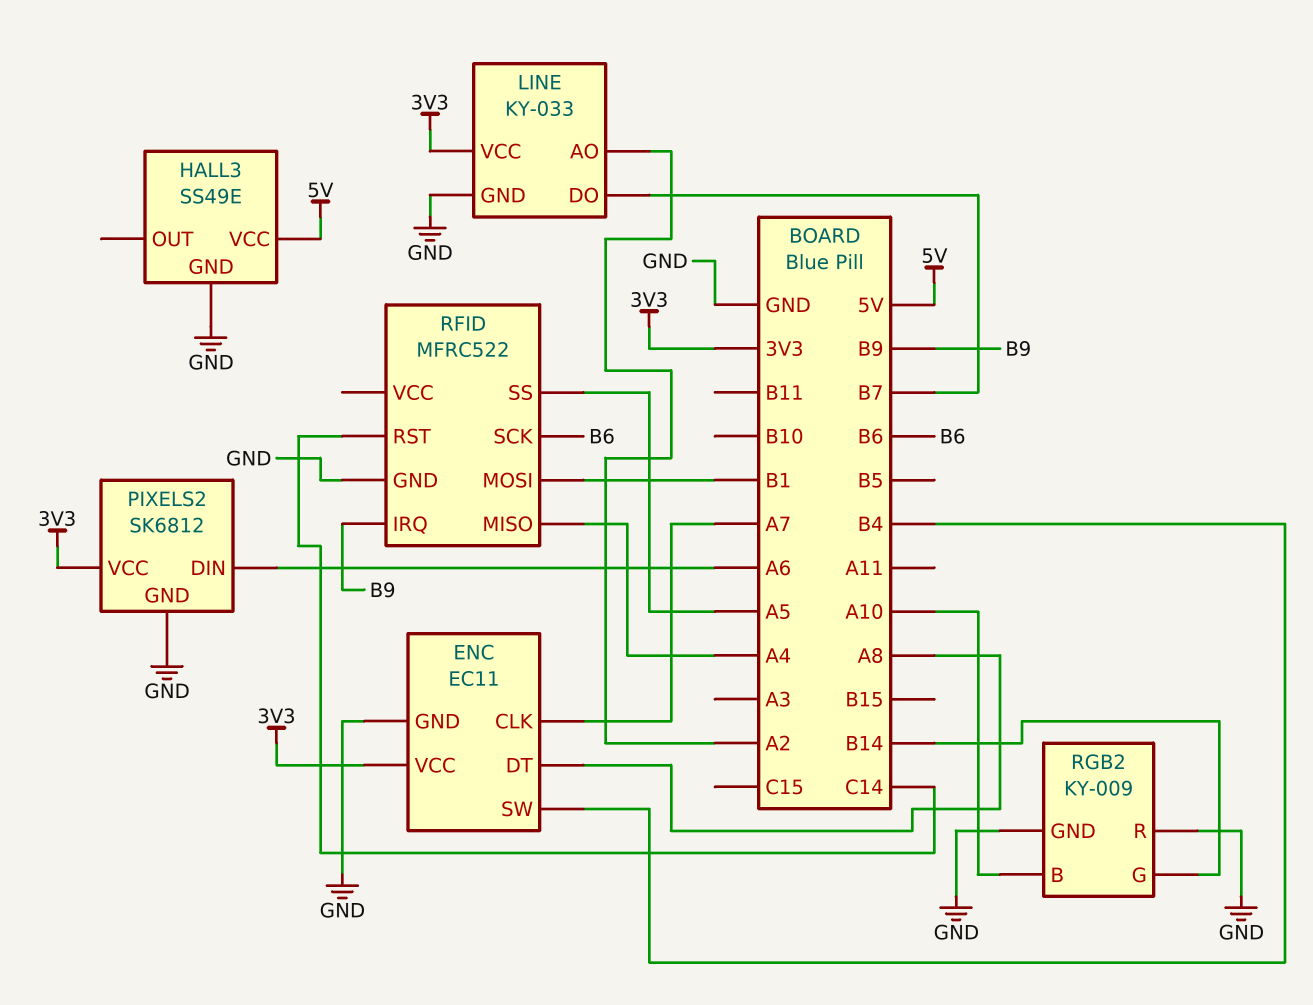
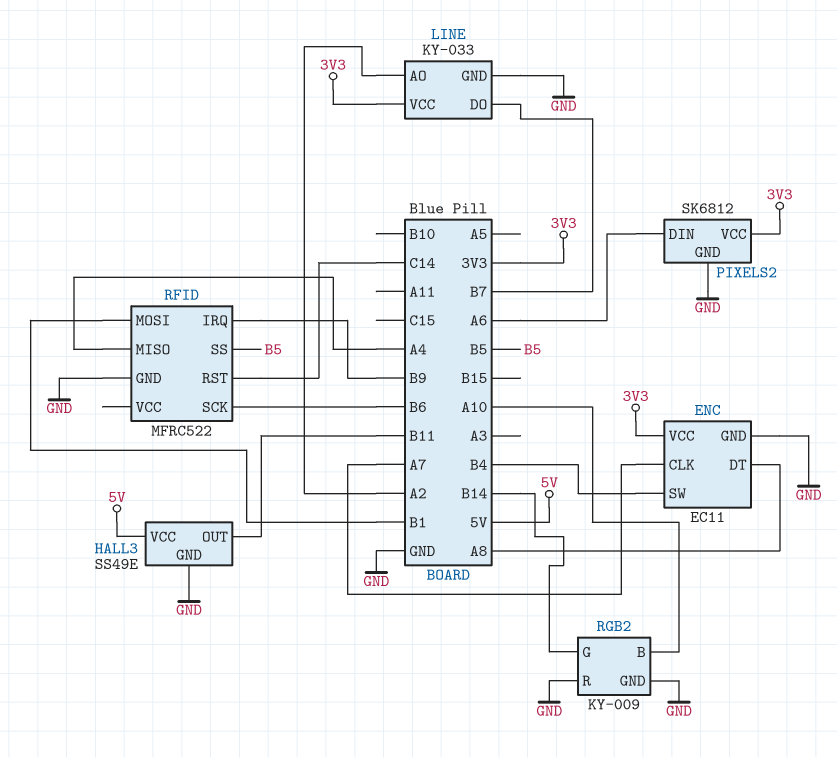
HALL3 pin OUT: none -> B11
RFID pin SS: A5 -> B5

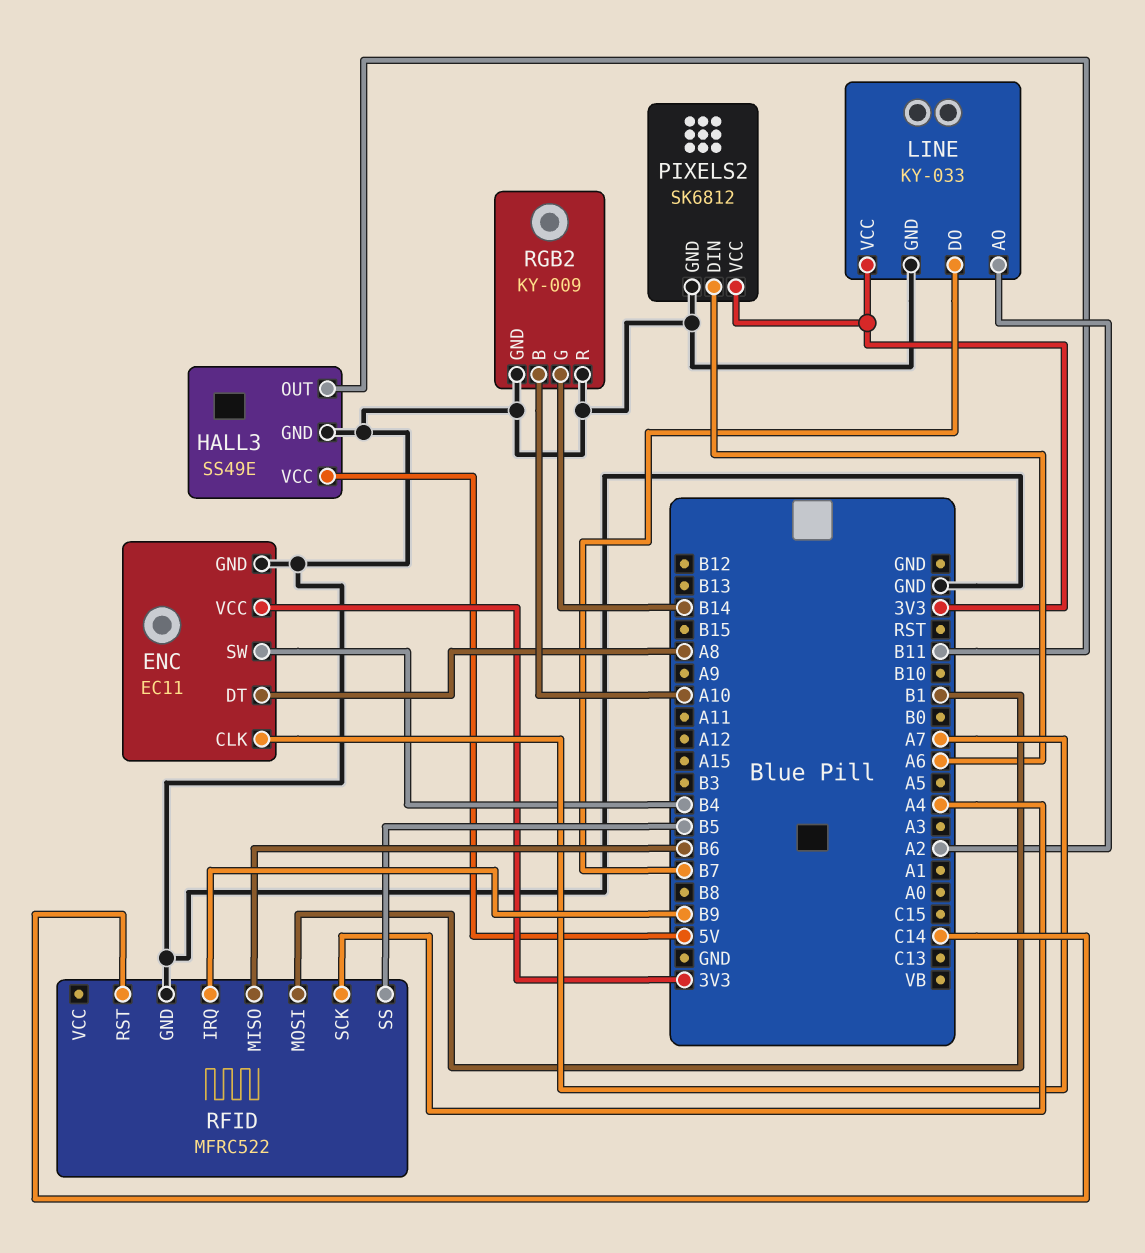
RFID pin MISO: A4 -> B6
RFID pin SCK: B6 -> A4

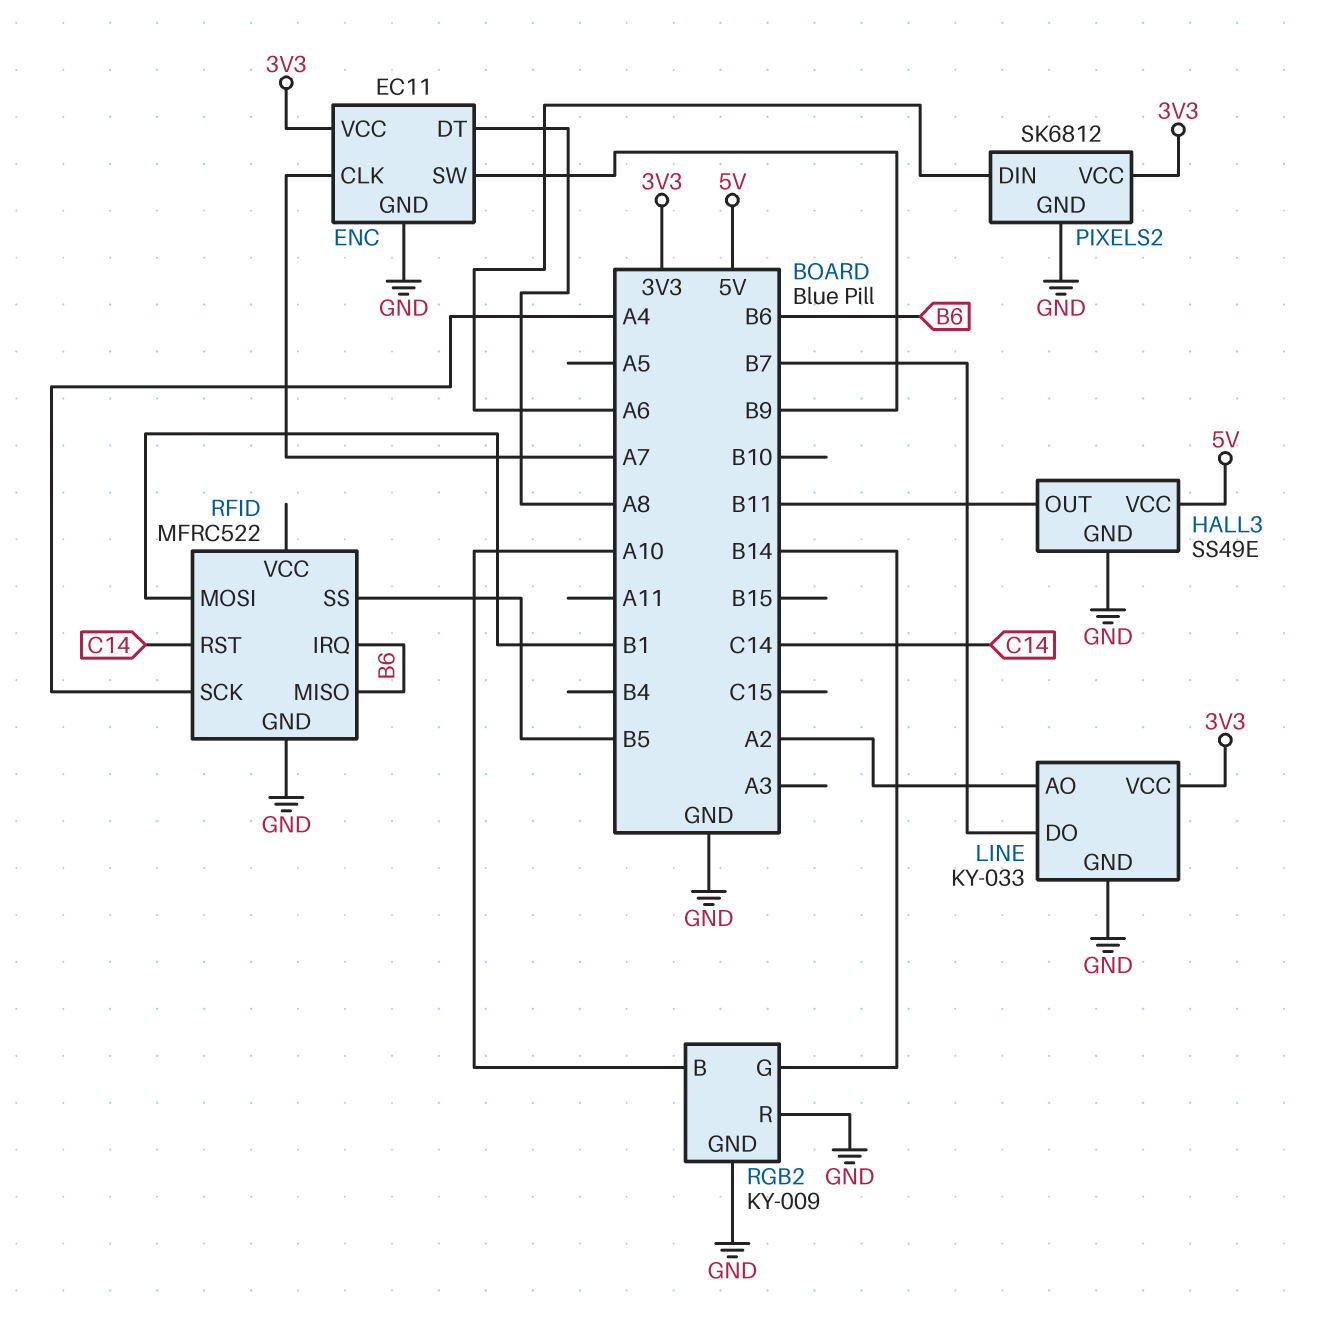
ENC pin SW: B4 -> B9
RFID pin IRQ: B9 -> B6

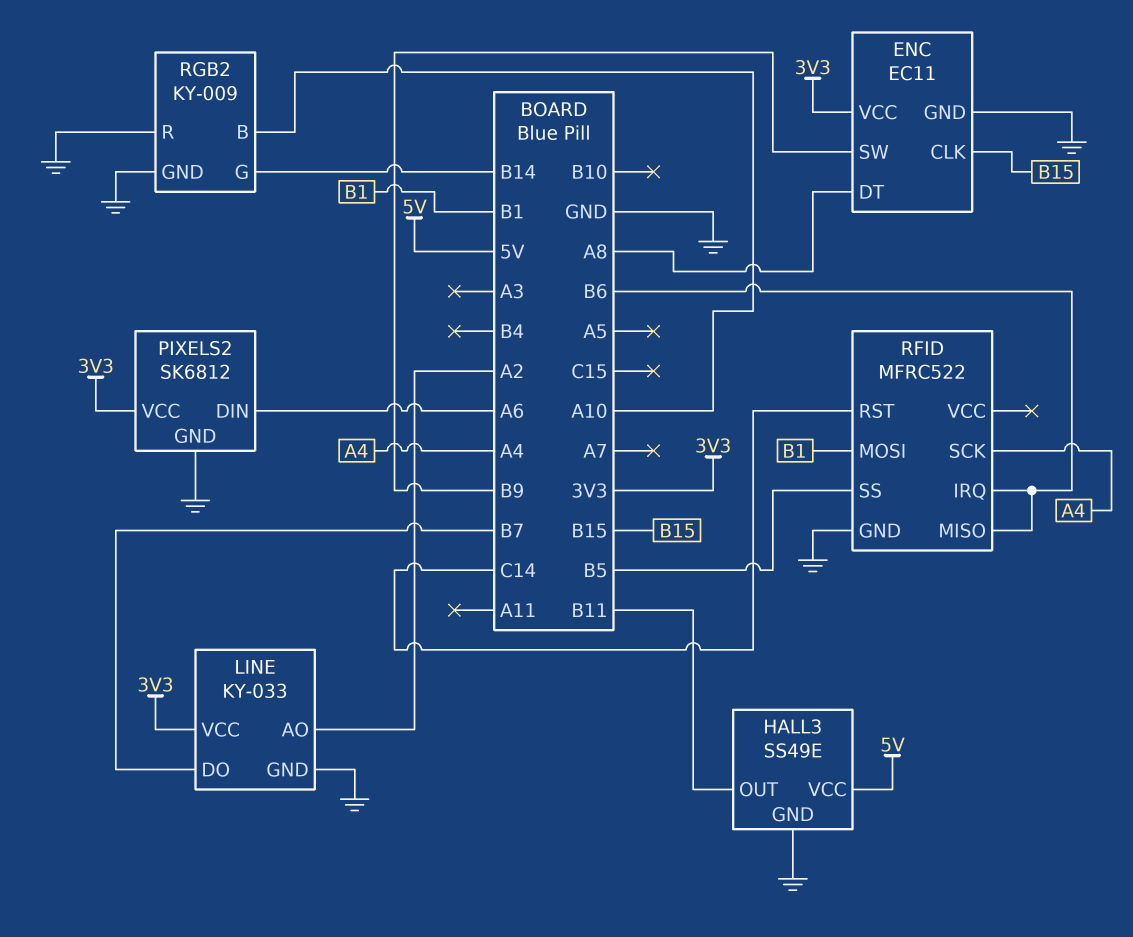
ENC pin CLK: A7 -> B15

